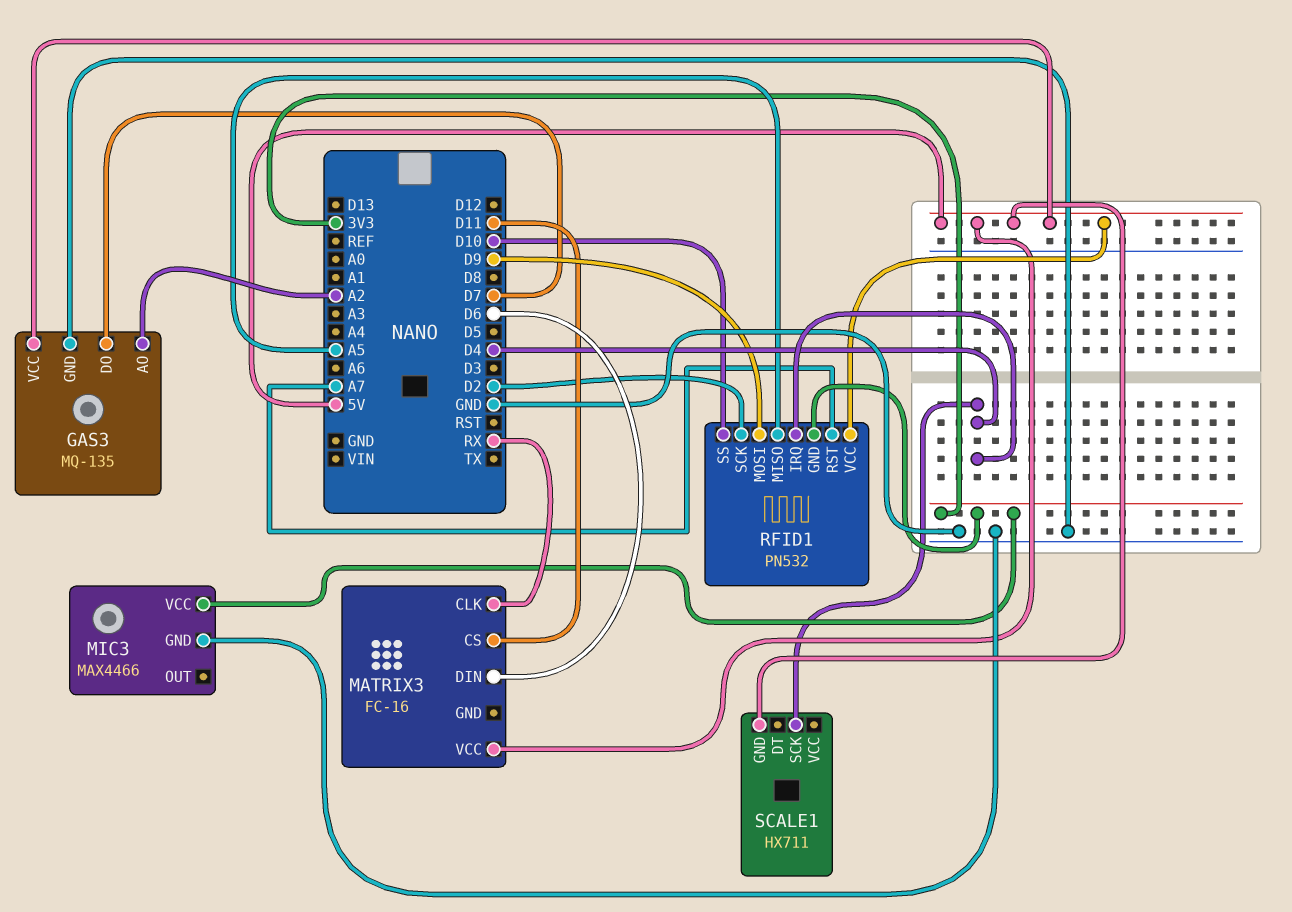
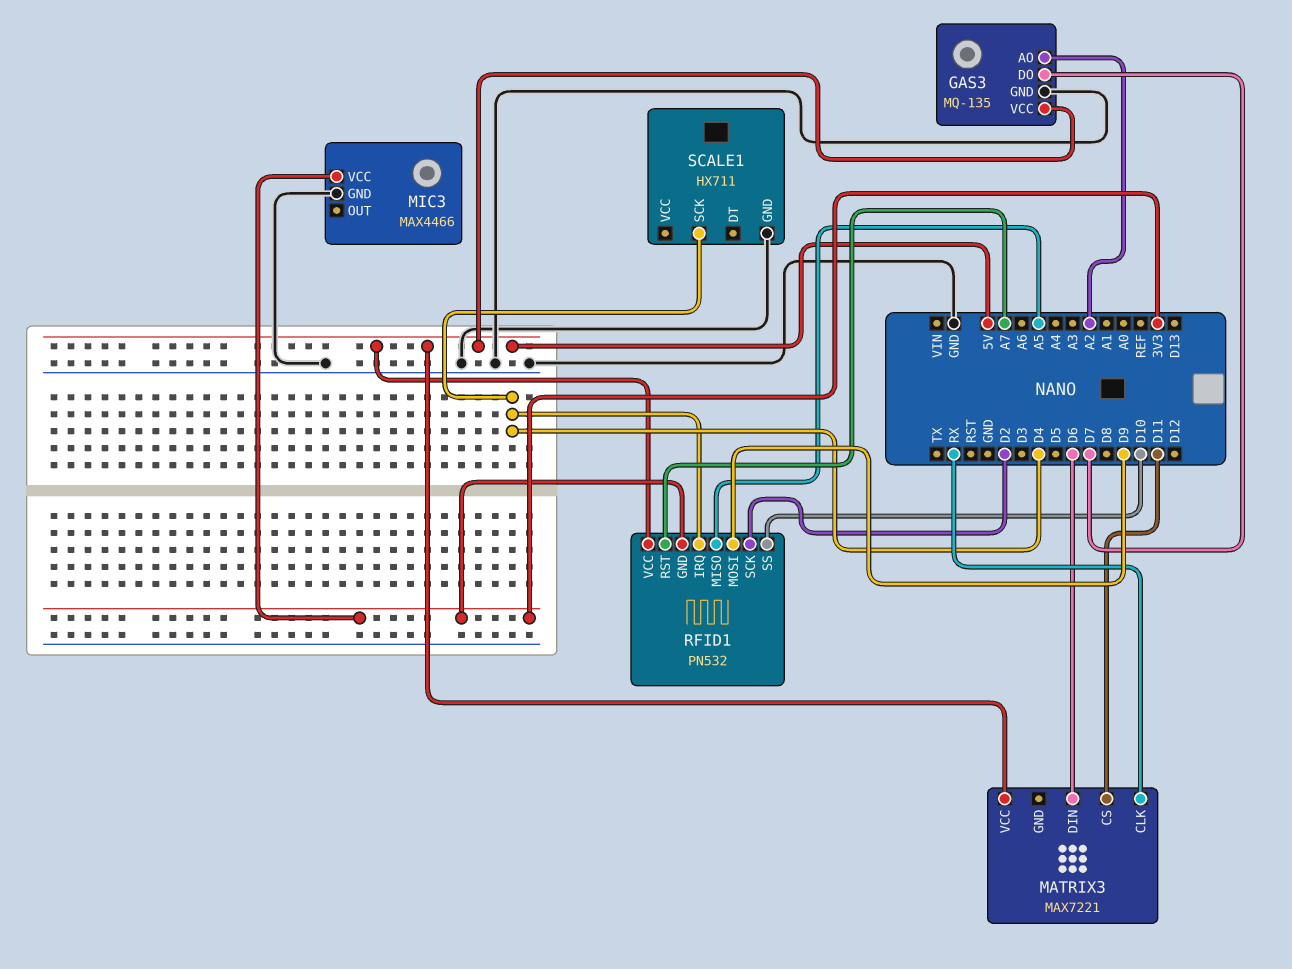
MATRIX3: FC-16 -> MAX7221
SCALE1 pin GND: 5V -> GND

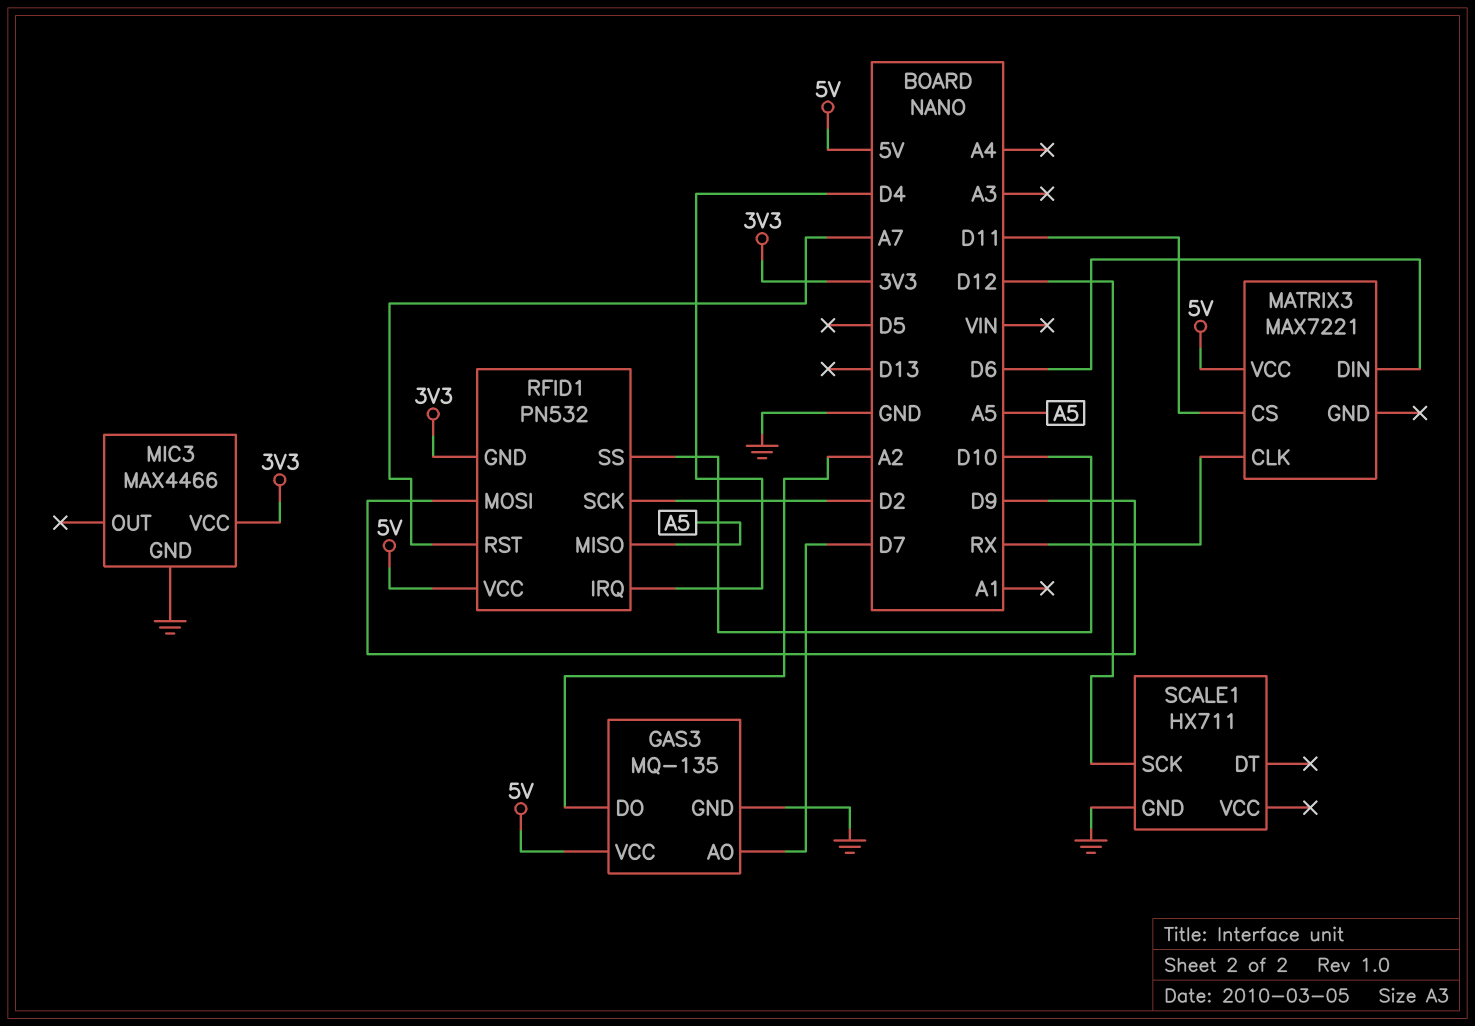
GAS3 pin AO: A2 -> D7
GAS3 pin DO: D7 -> A2
SCALE1 pin SCK: D4 -> D12

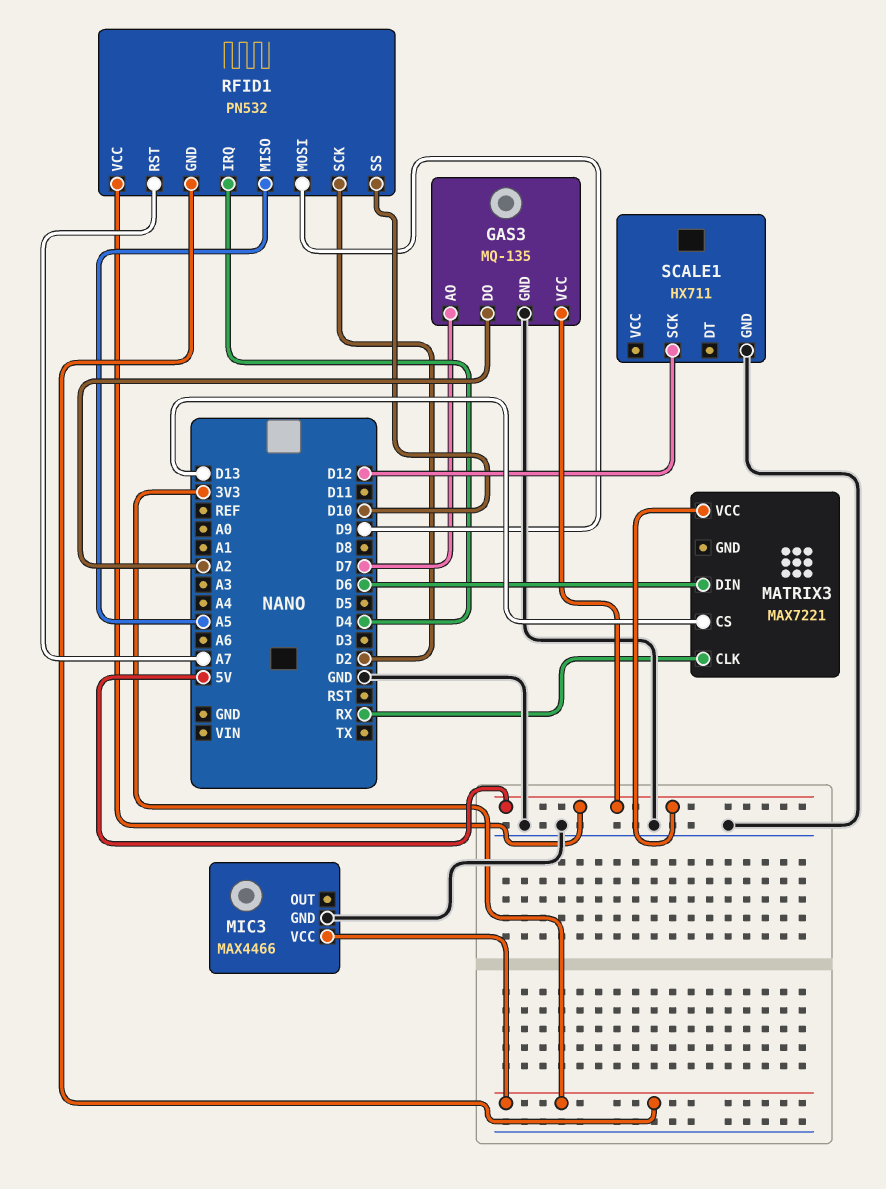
MATRIX3 pin CS: D11 -> D13

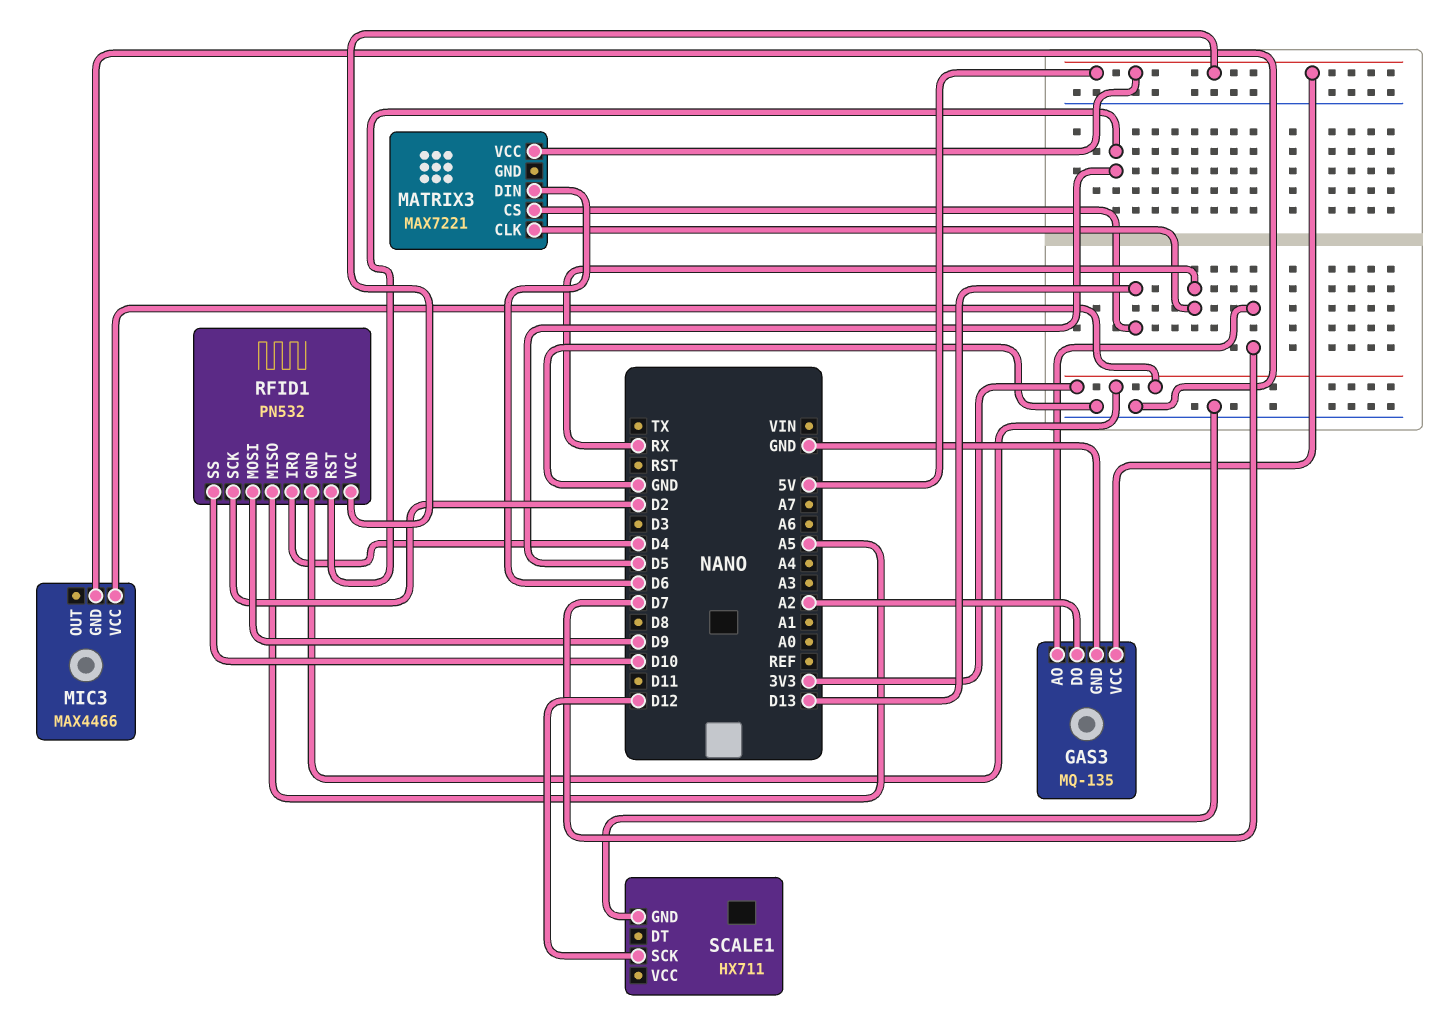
RFID1 pin RST: A7 -> D5

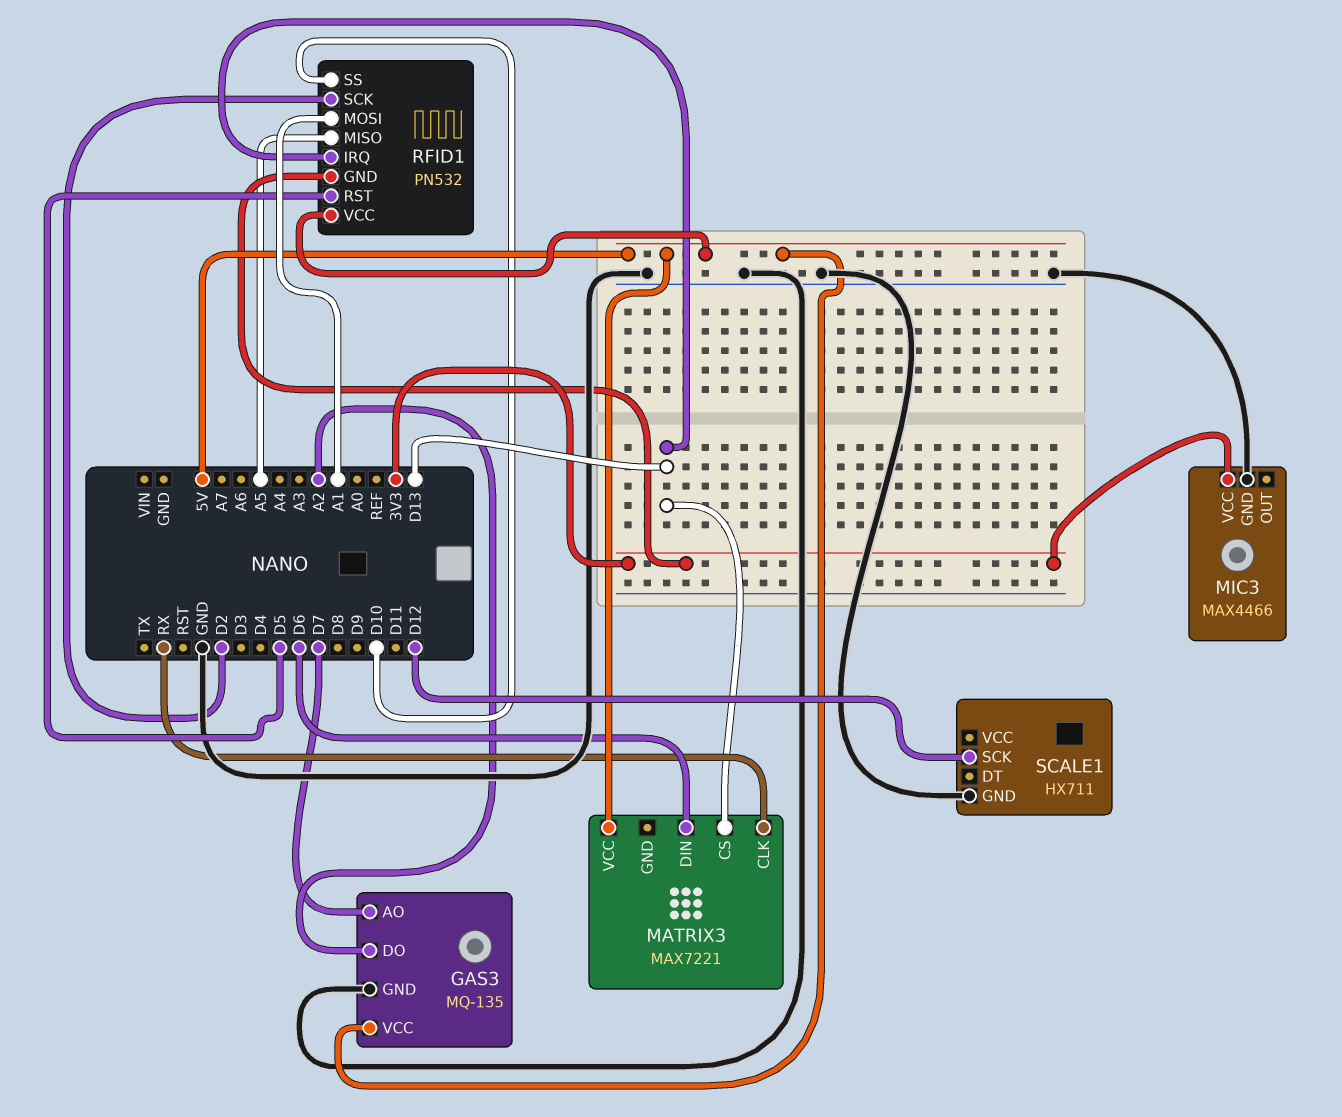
RFID1 pin IRQ: D4 -> D13
RFID1 pin MOSI: D9 -> A1

